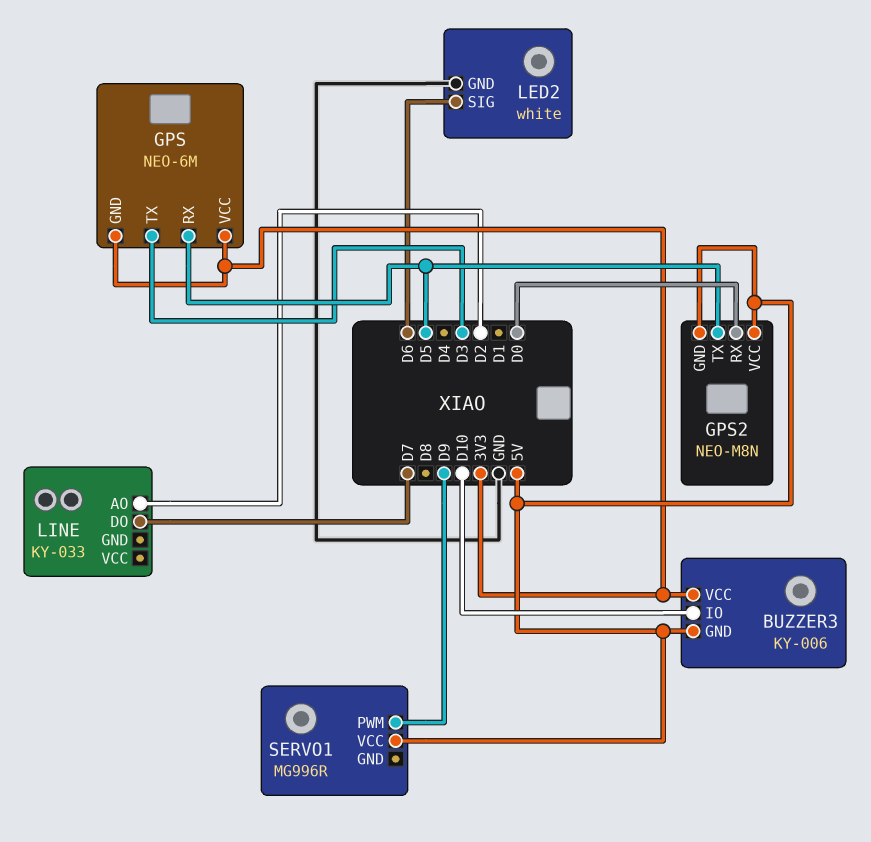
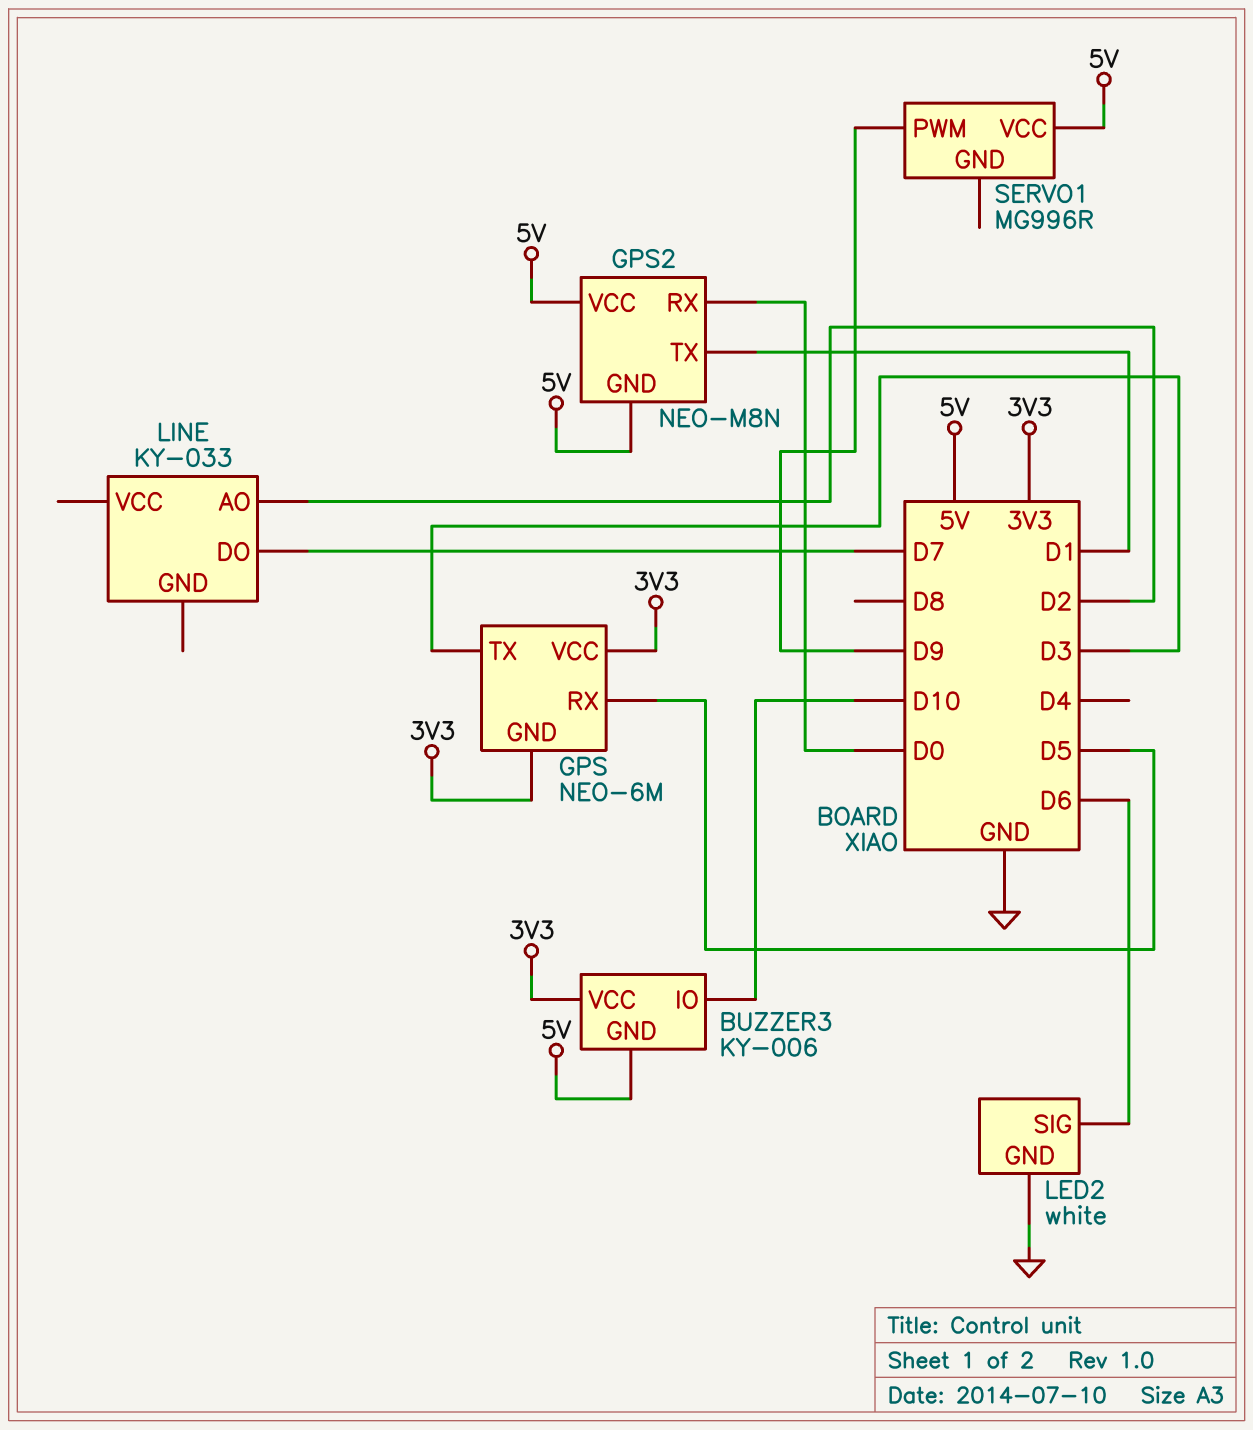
GPS2 pin TX: D5 -> D1

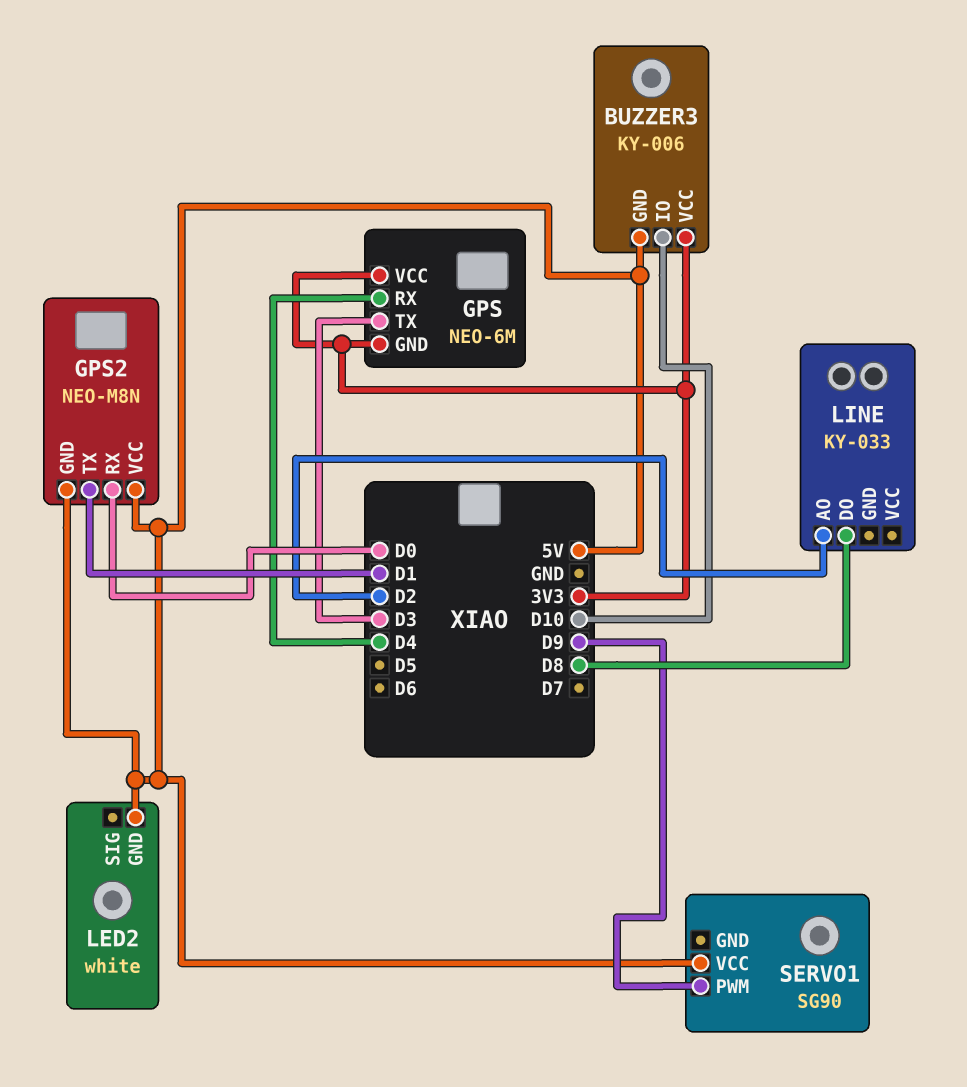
GPS pin RX: D5 -> D4
LED2 pin GND: GND -> 5V
LED2 pin SIG: D6 -> none
LINE pin DO: D7 -> D8
SERVO1: MG996R -> SG90

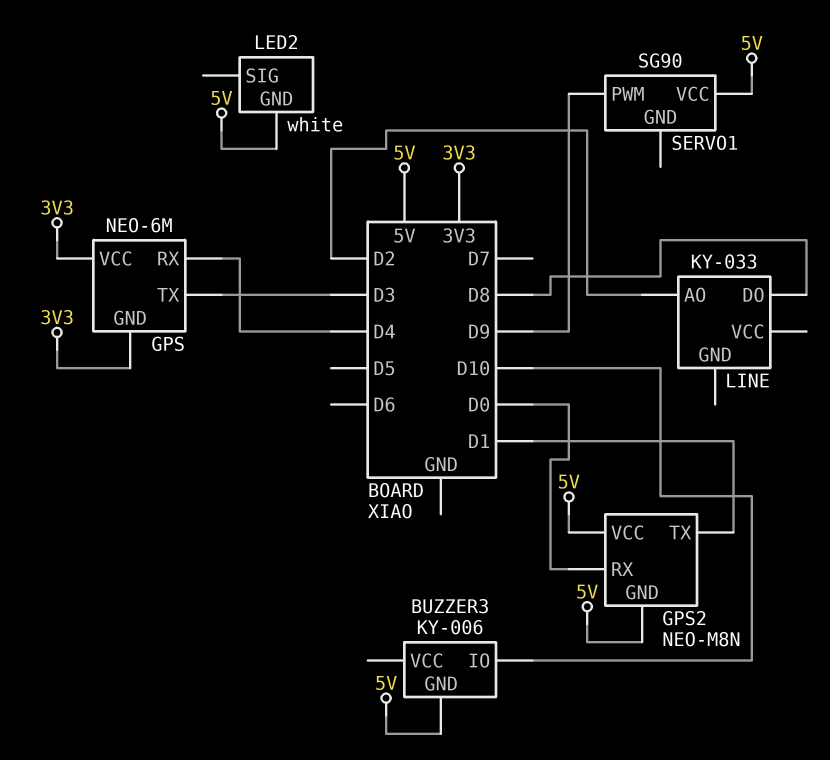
BUZZER3 pin VCC: 3V3 -> none

